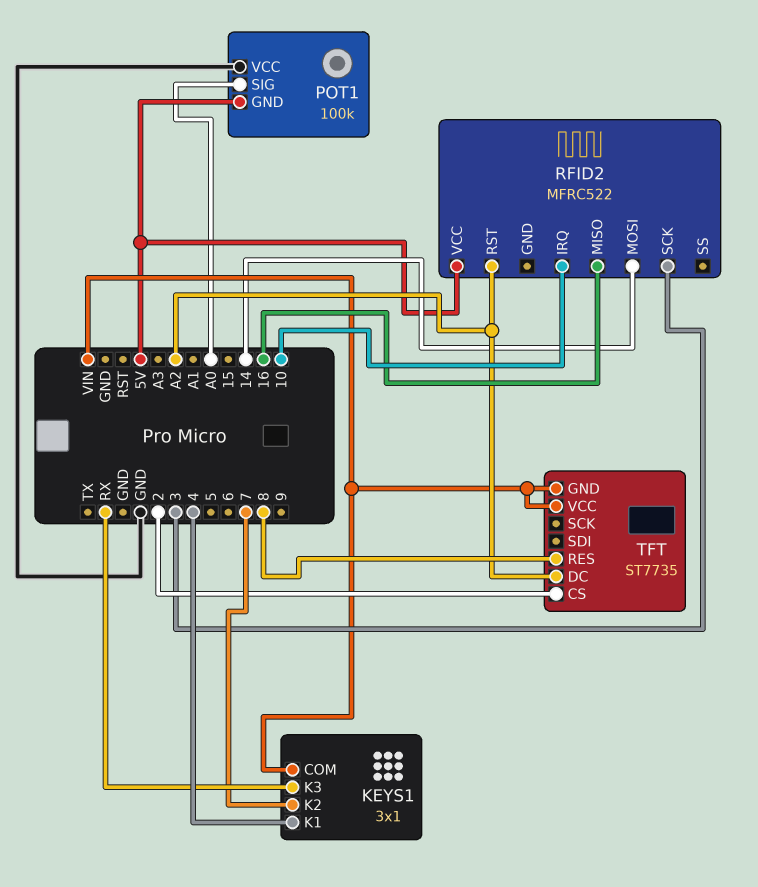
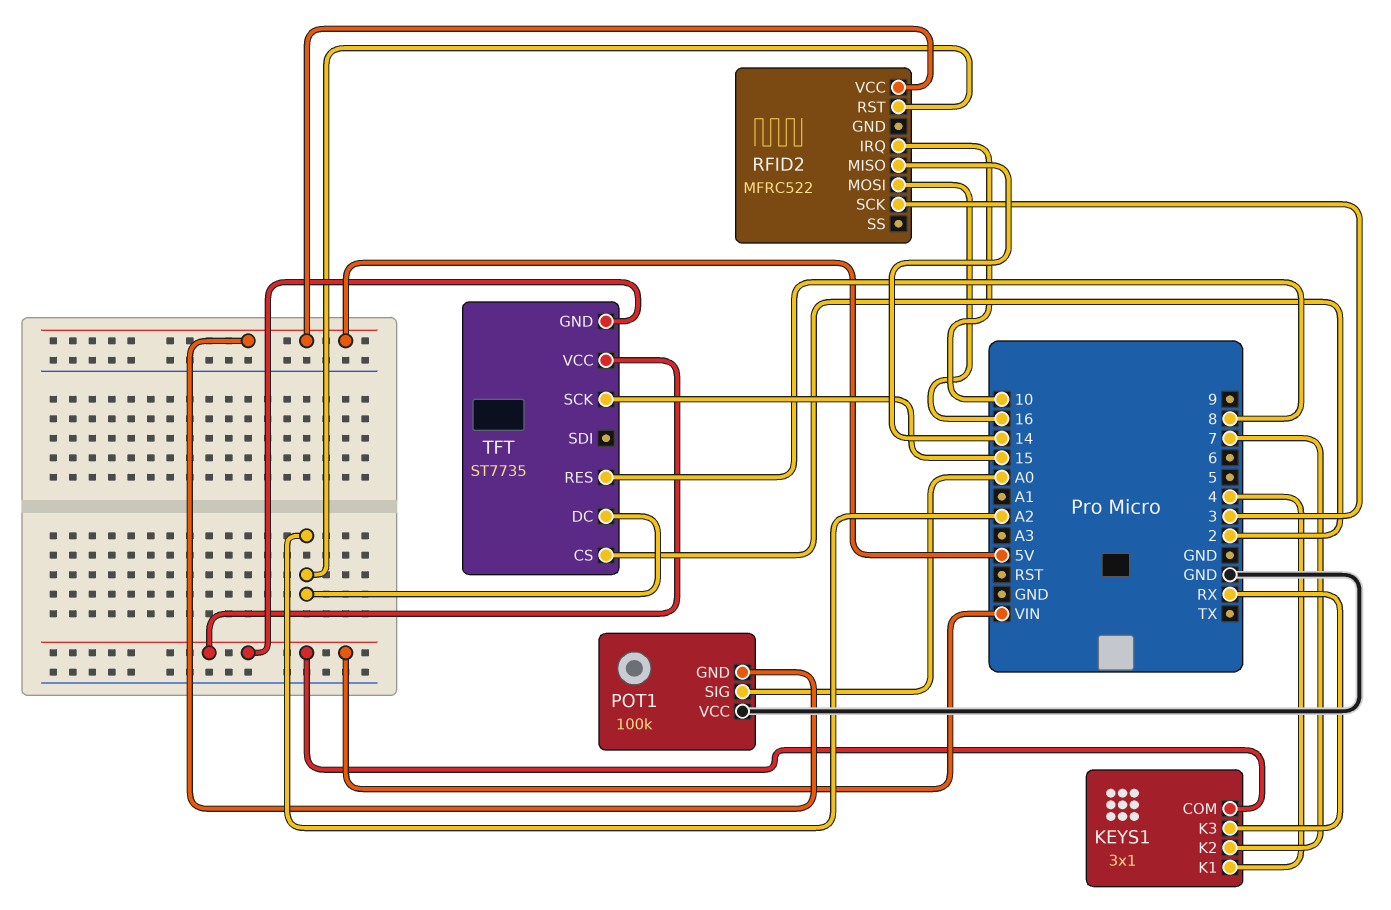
RFID2 pin MISO: 16 -> 14
RFID2 pin MOSI: 14 -> 16
TFT pin SCK: none -> 15

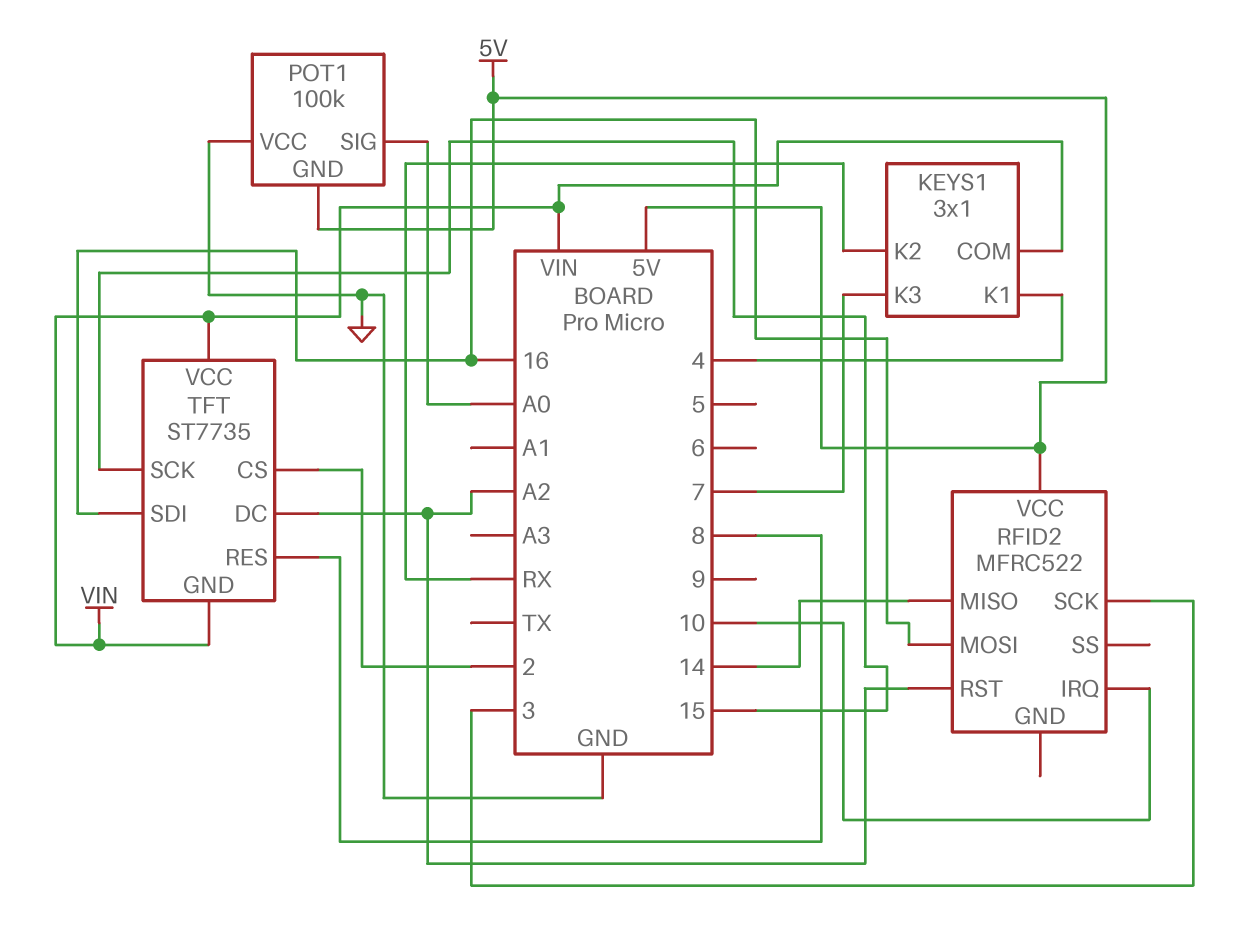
KEYS1 pin K2: 7 -> RX
KEYS1 pin K3: RX -> 7
TFT pin SDI: none -> 16

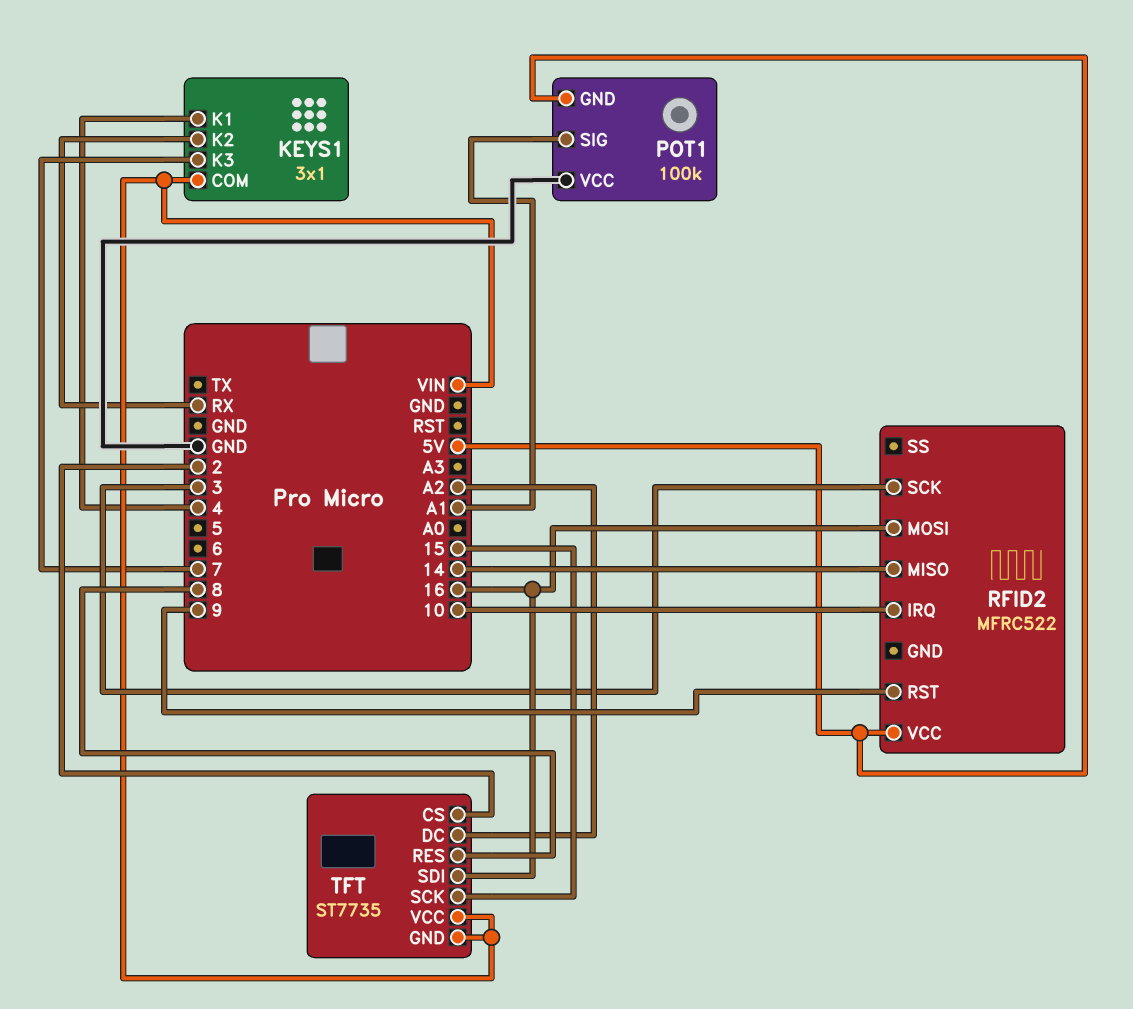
POT1 pin SIG: A0 -> A1
RFID2 pin RST: A2 -> 9

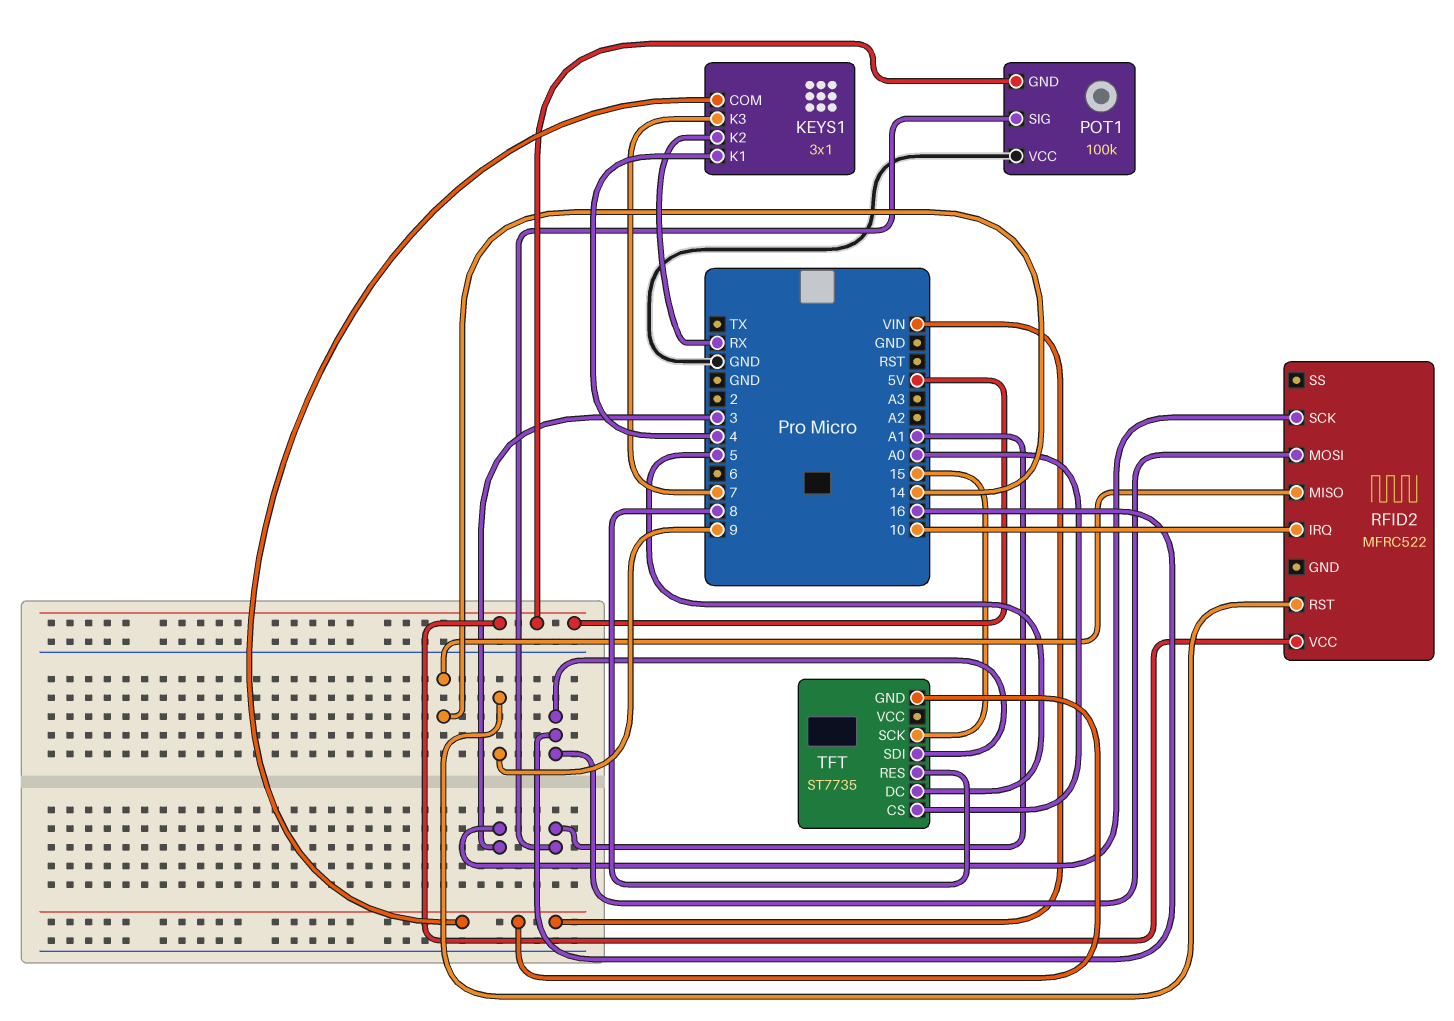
TFT pin CS: 2 -> A0
TFT pin DC: A2 -> 5
TFT pin VCC: VIN -> none

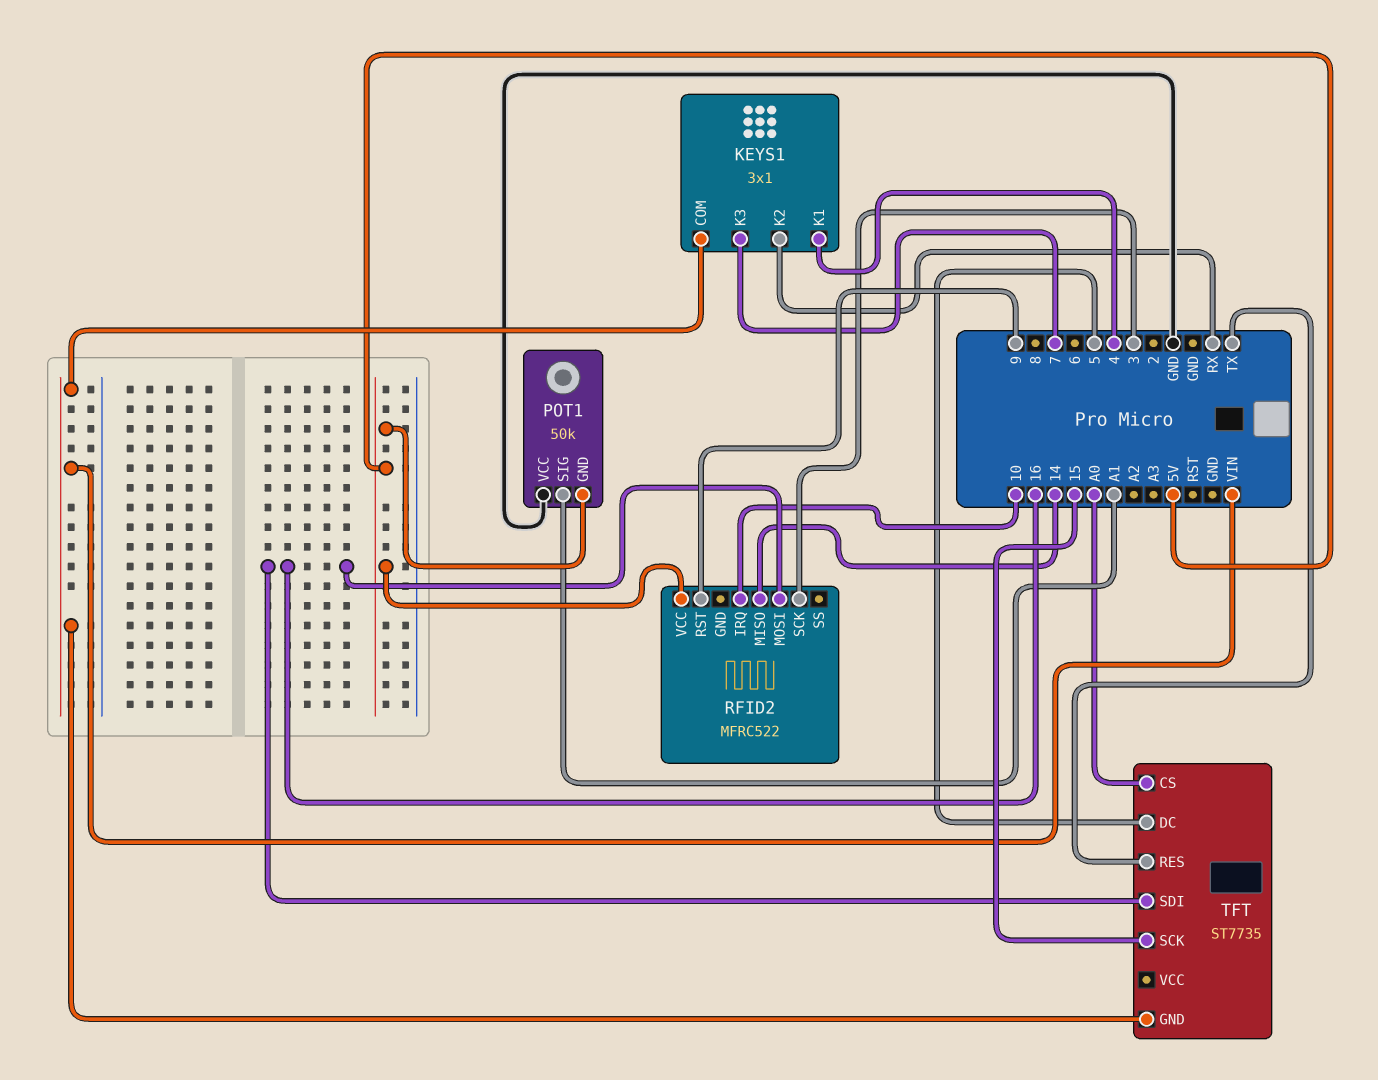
POT1: 100k -> 50k
TFT pin RES: 8 -> TX

